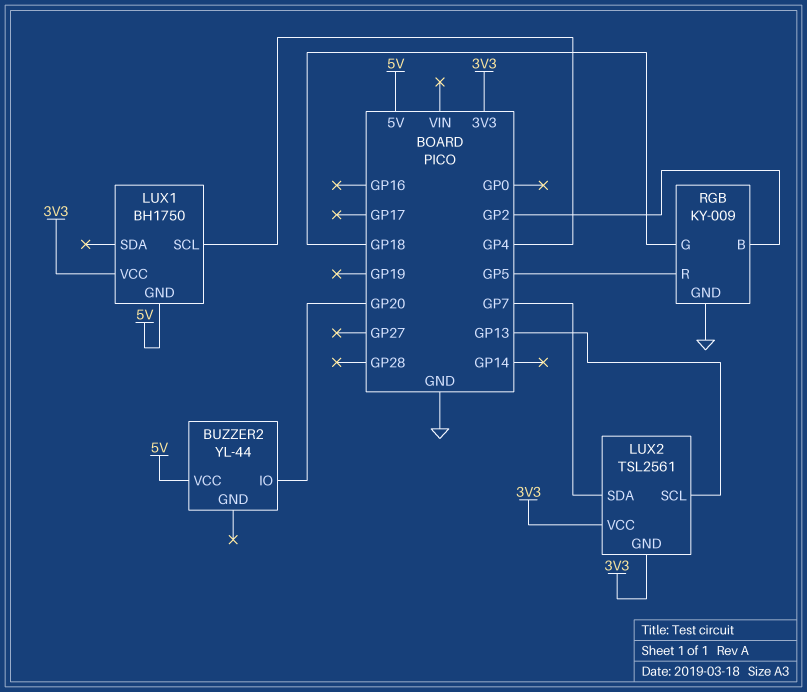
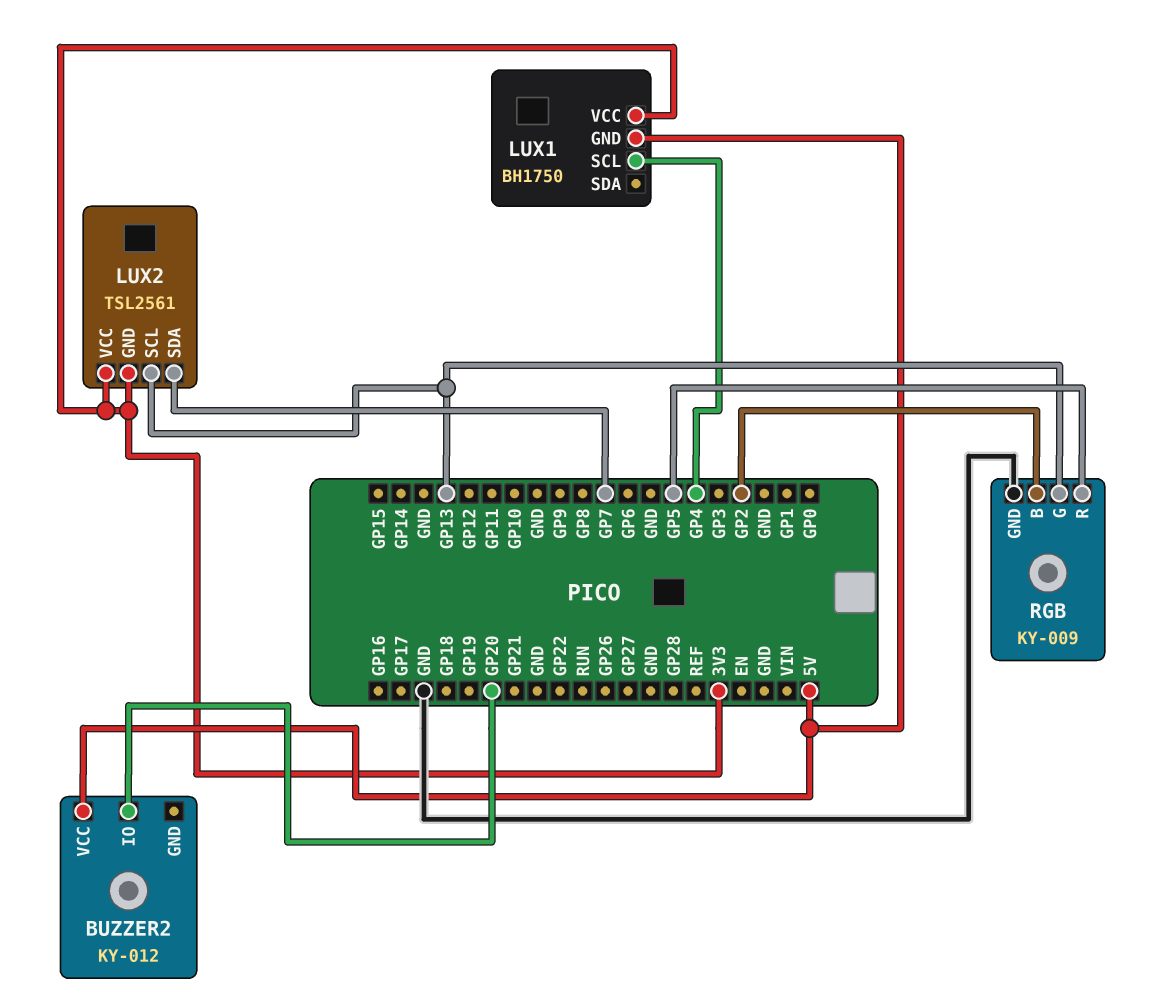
BUZZER2: YL-44 -> KY-012
RGB pin G: GP18 -> GP13

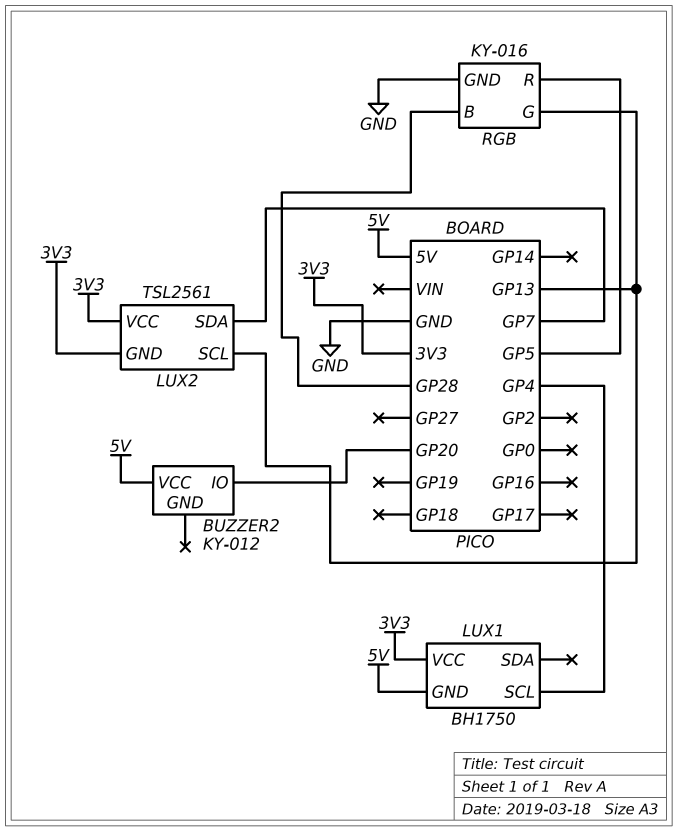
RGB: KY-009 -> KY-016
RGB pin B: GP2 -> GP28

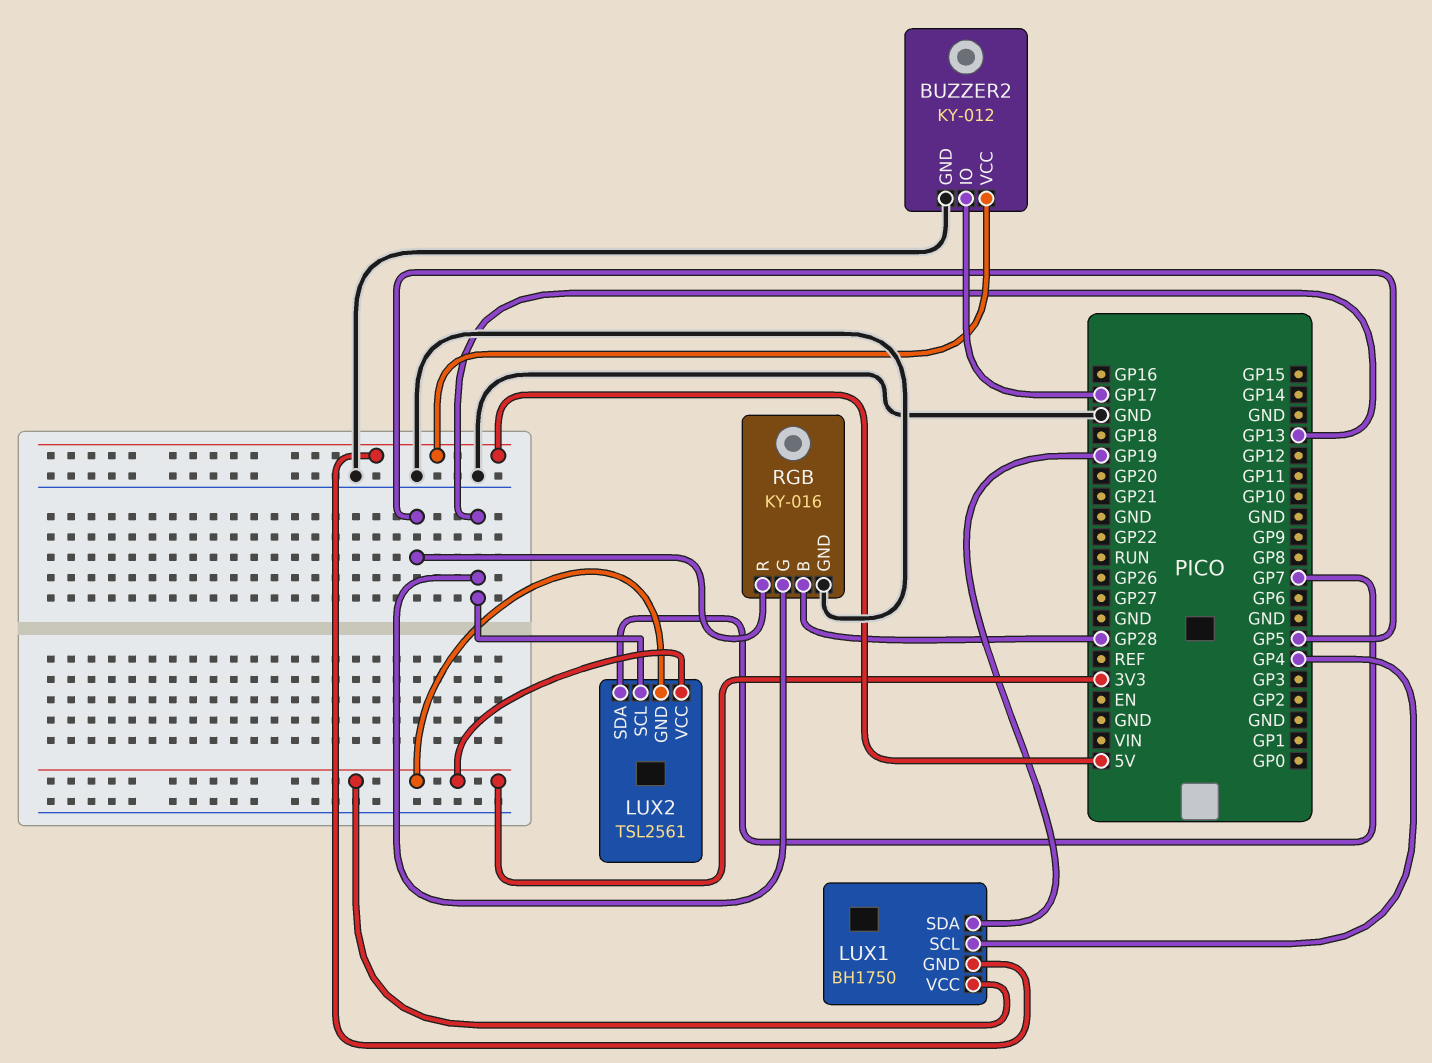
BUZZER2 pin GND: none -> GND
BUZZER2 pin IO: GP20 -> GP17
LUX1 pin SDA: none -> GP19

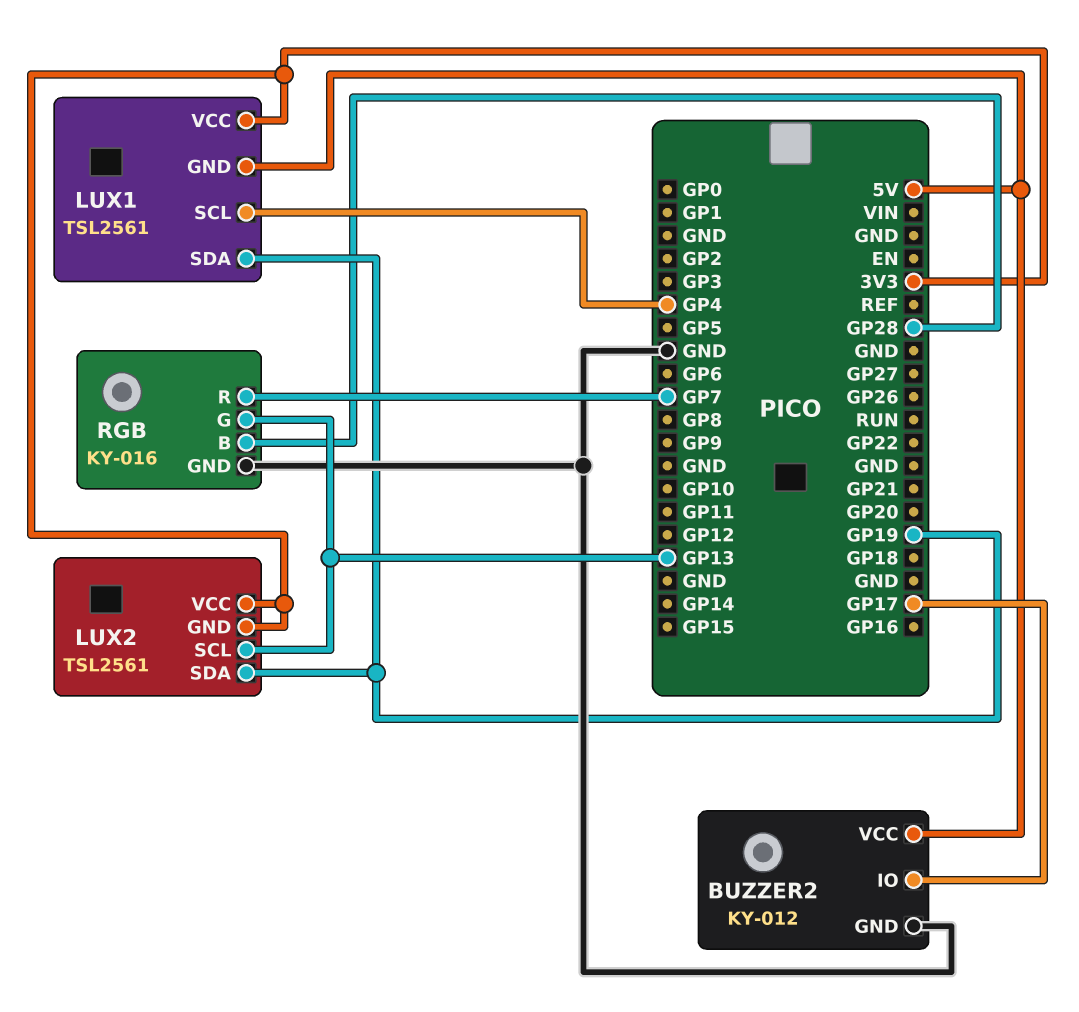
LUX1: BH1750 -> TSL2561
LUX2 pin SDA: GP7 -> GP19
RGB pin R: GP5 -> GP7

